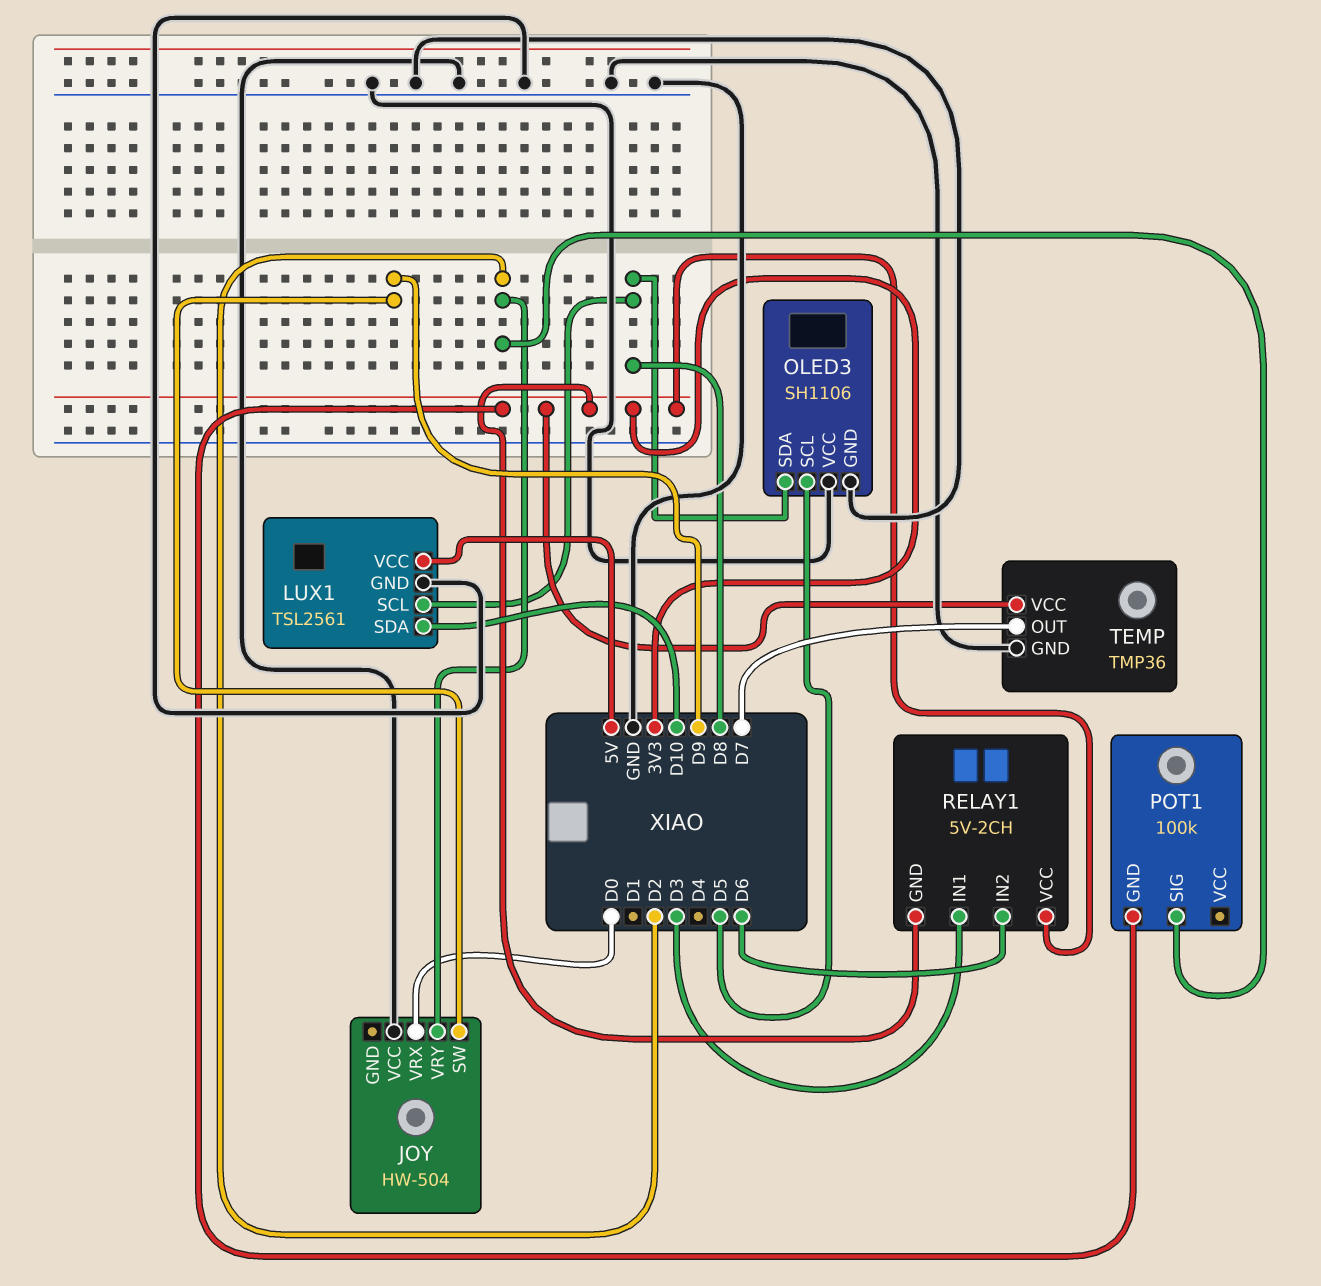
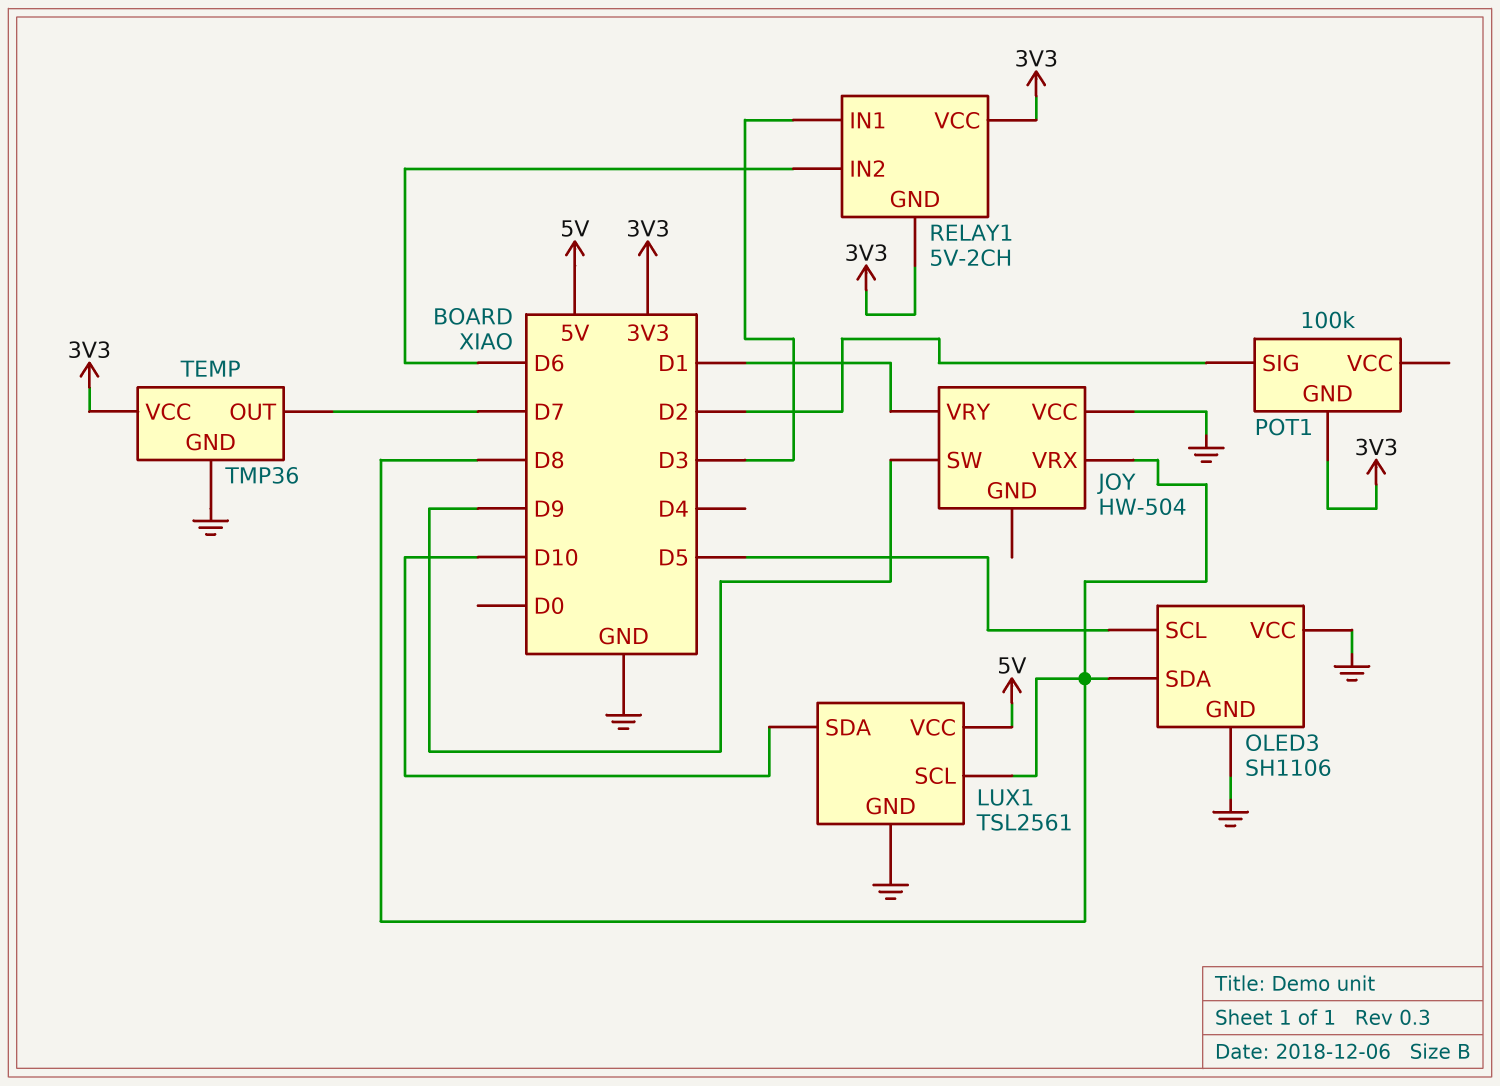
JOY pin VRX: D0 -> D8
JOY pin VRY: D2 -> D1

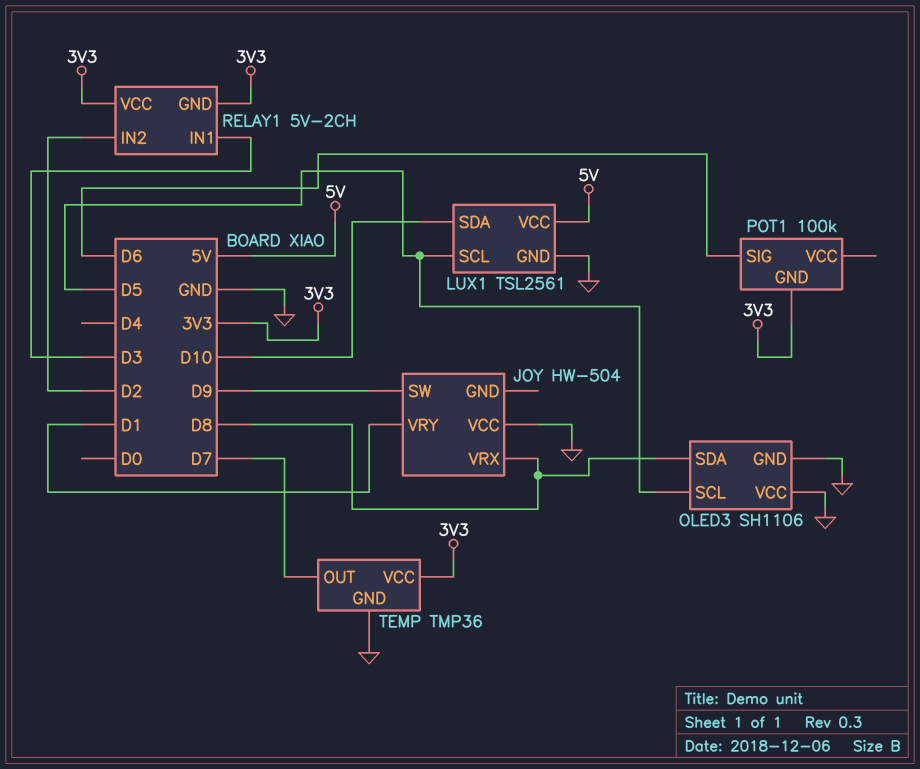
LUX1 pin SCL: D8 -> D5
POT1 pin SIG: D2 -> D6
RELAY1 pin IN2: D6 -> D2

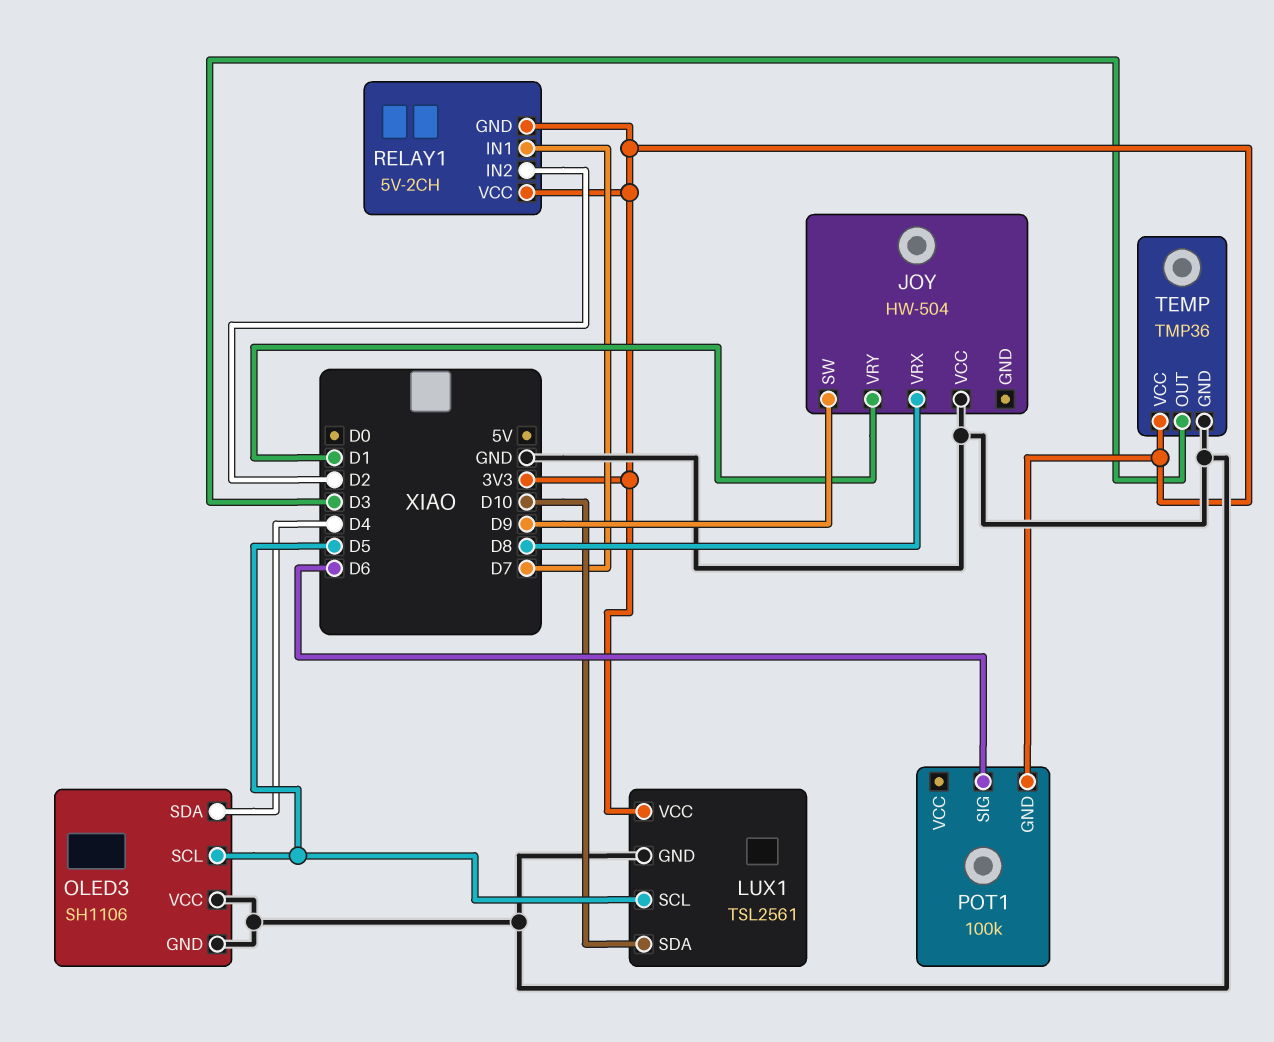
LUX1 pin VCC: 5V -> 3V3
OLED3 pin SDA: D8 -> D4
RELAY1 pin IN1: D3 -> D7
TEMP pin OUT: D7 -> D3

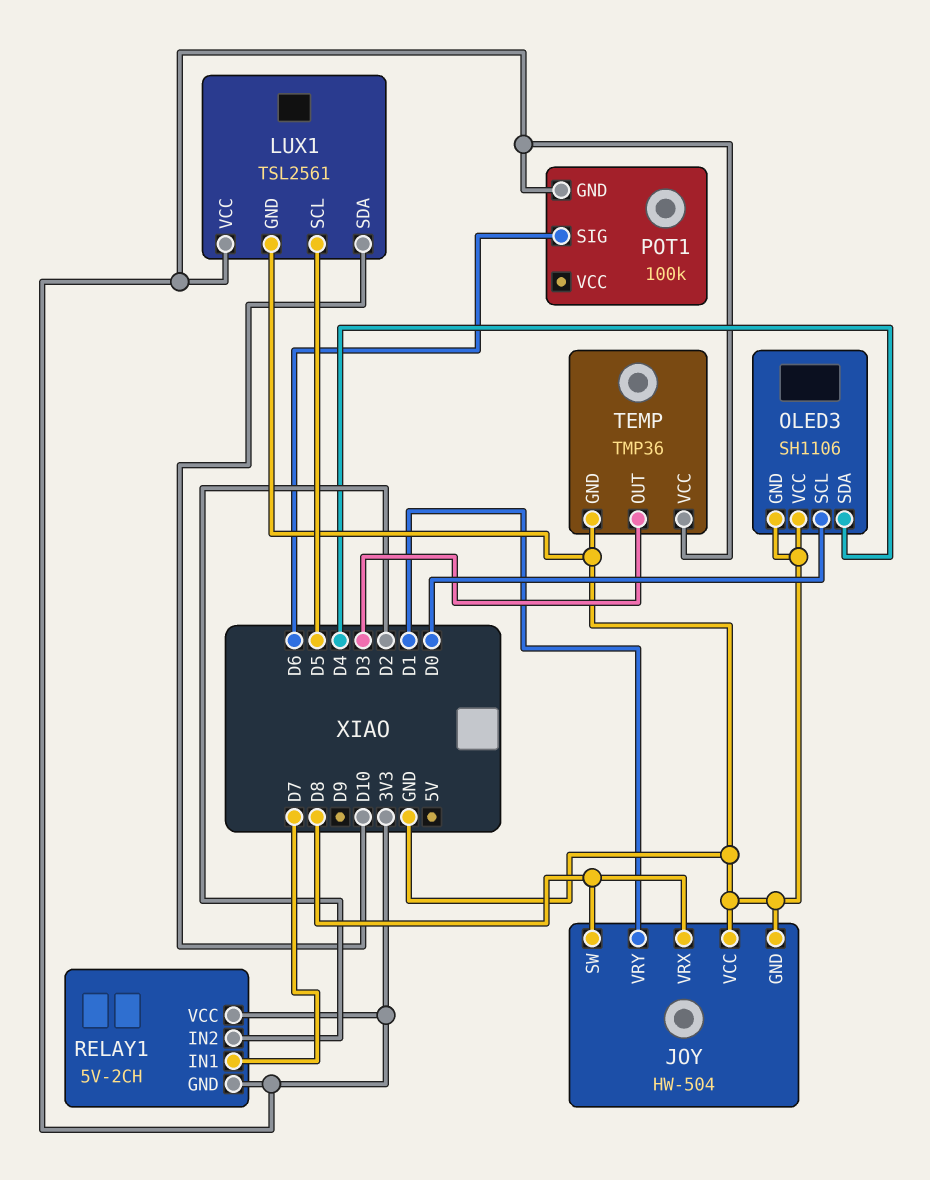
JOY pin GND: none -> GND
JOY pin SW: D9 -> D8
OLED3 pin SCL: D5 -> D0

